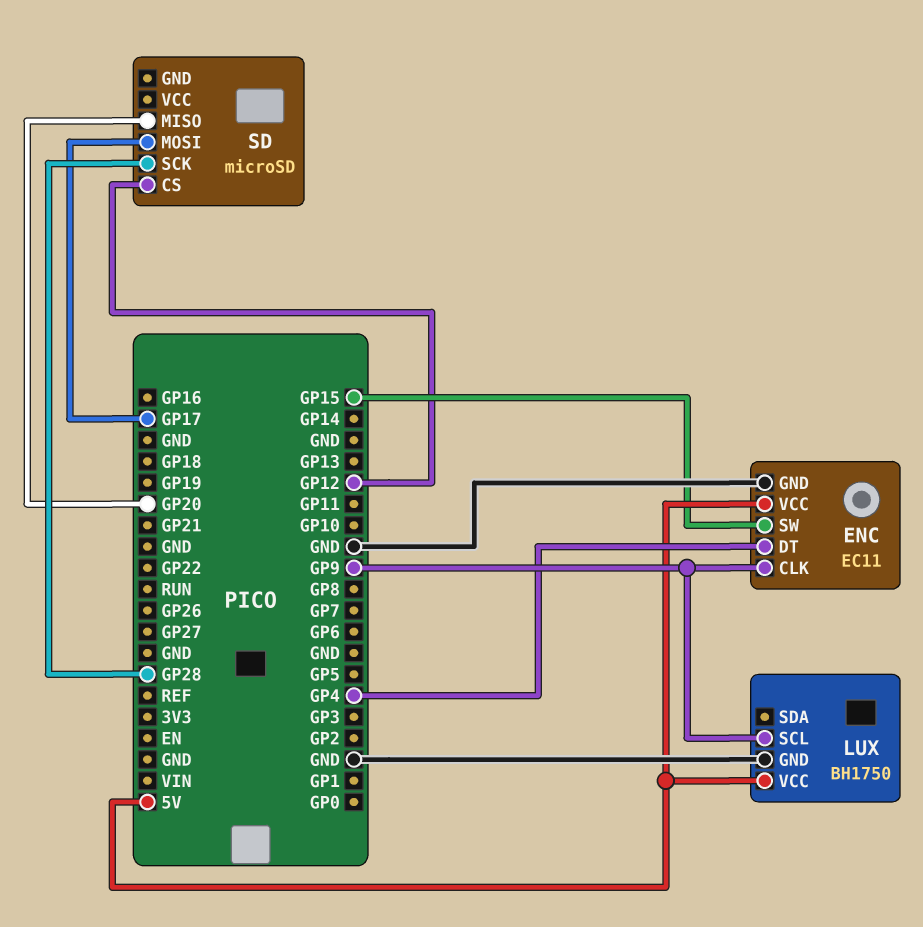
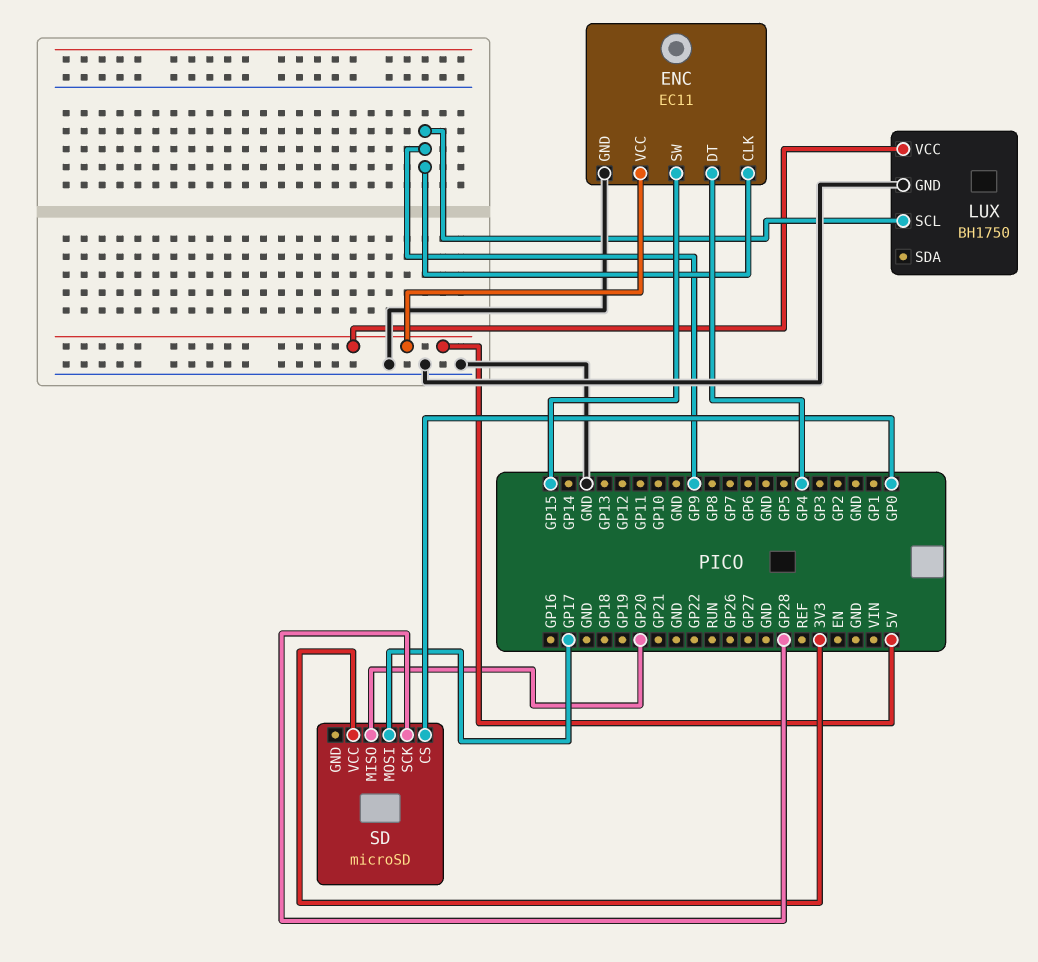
SD pin CS: GP12 -> GP0
SD pin VCC: none -> 3V3

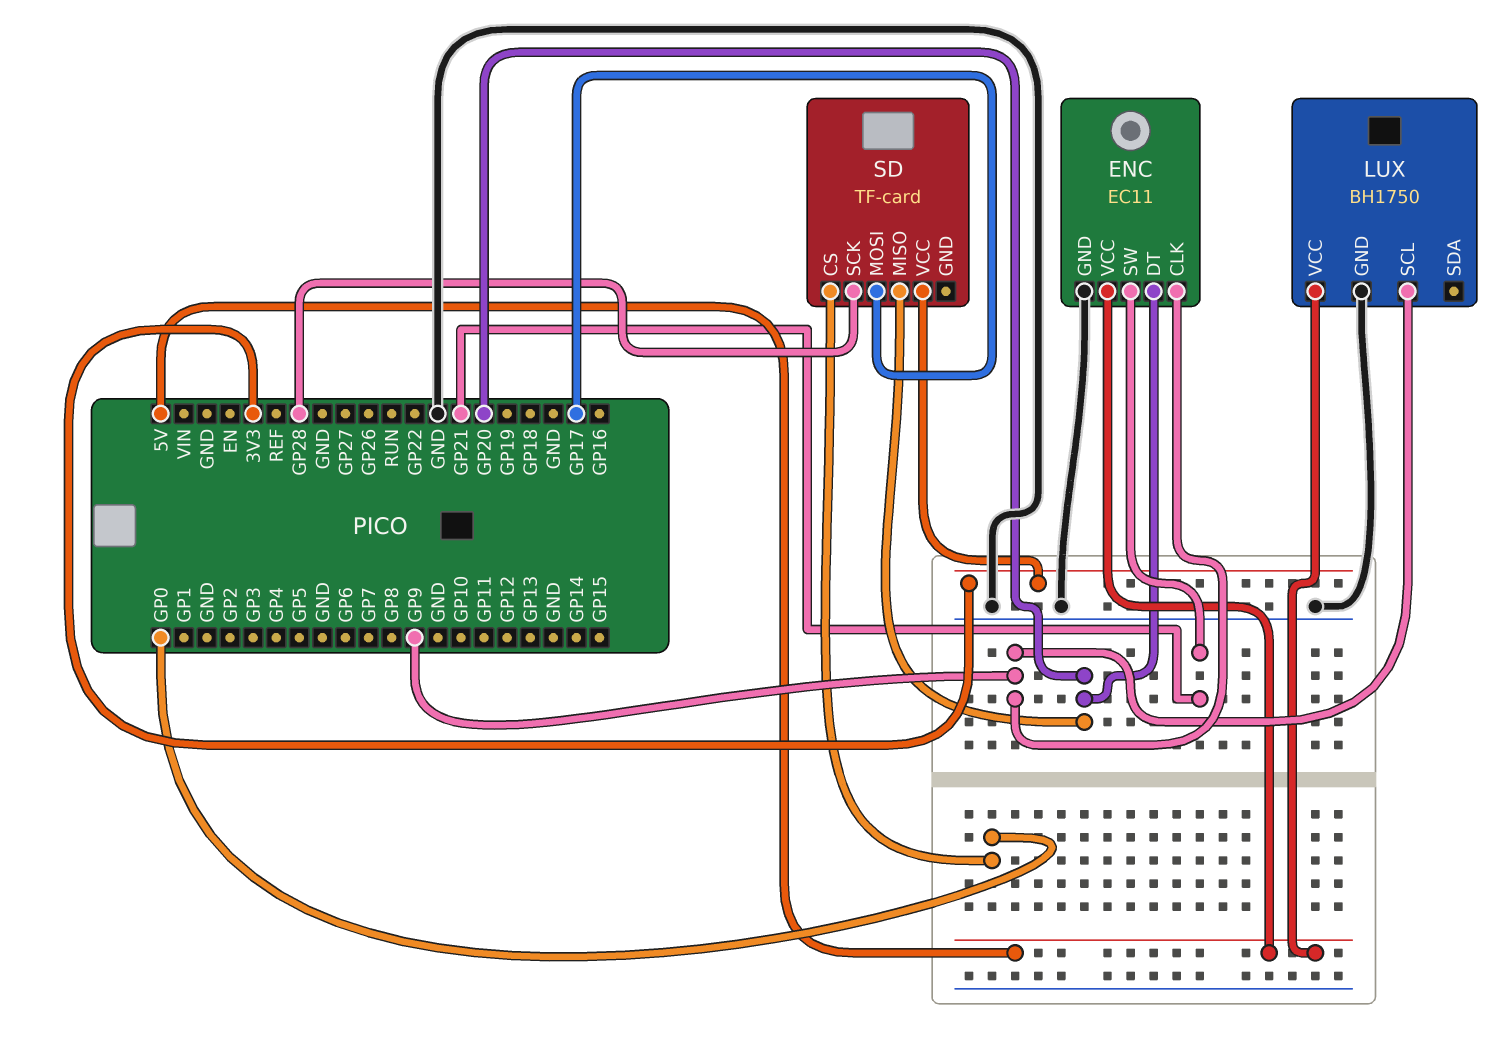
ENC pin DT: GP4 -> GP20
ENC pin SW: GP15 -> GP21
SD: microSD -> TF-card

